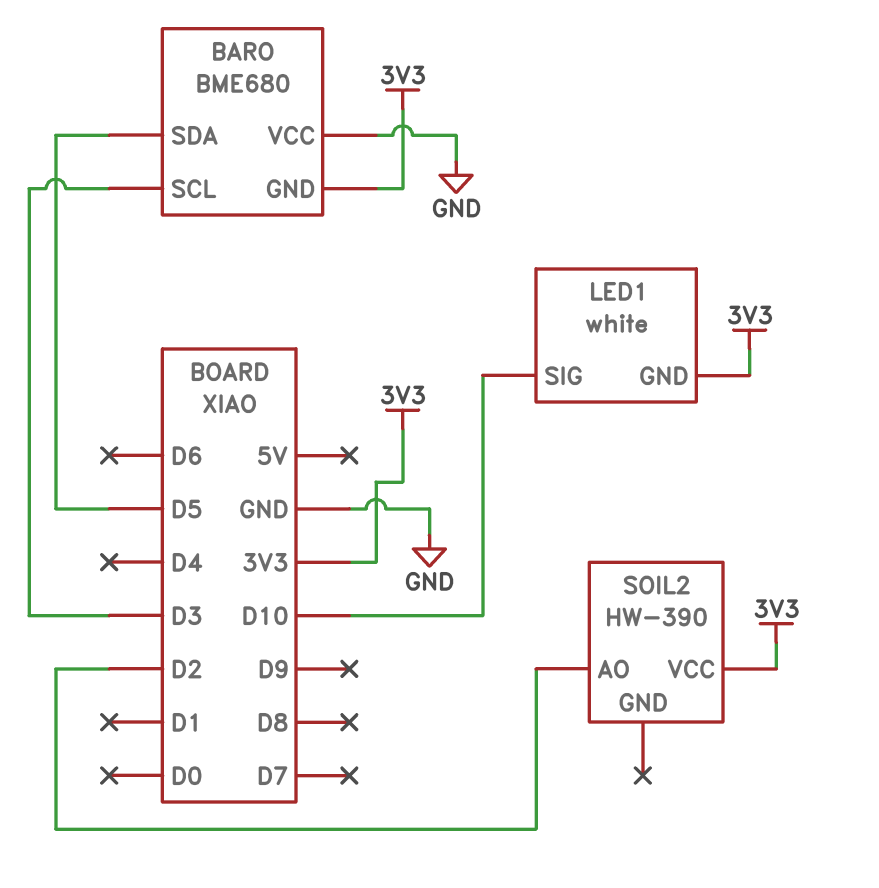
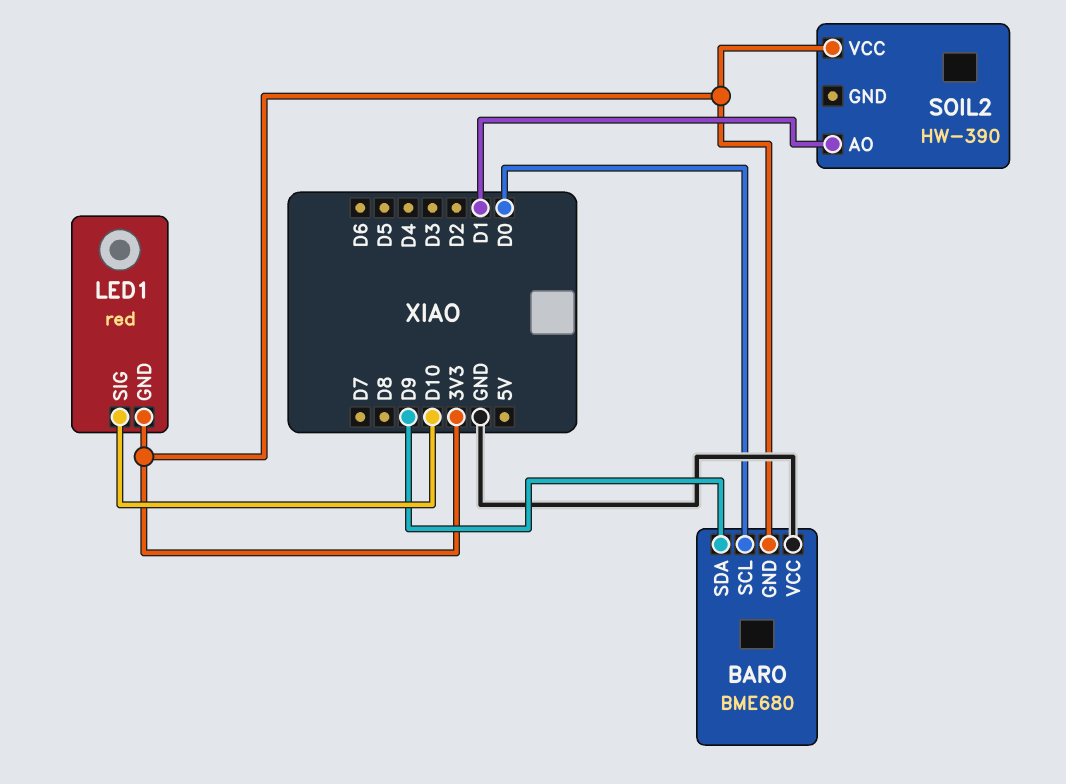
BARO pin SCL: D3 -> D0
BARO pin SDA: D5 -> D9
LED1: white -> red
SOIL2 pin AO: D2 -> D1

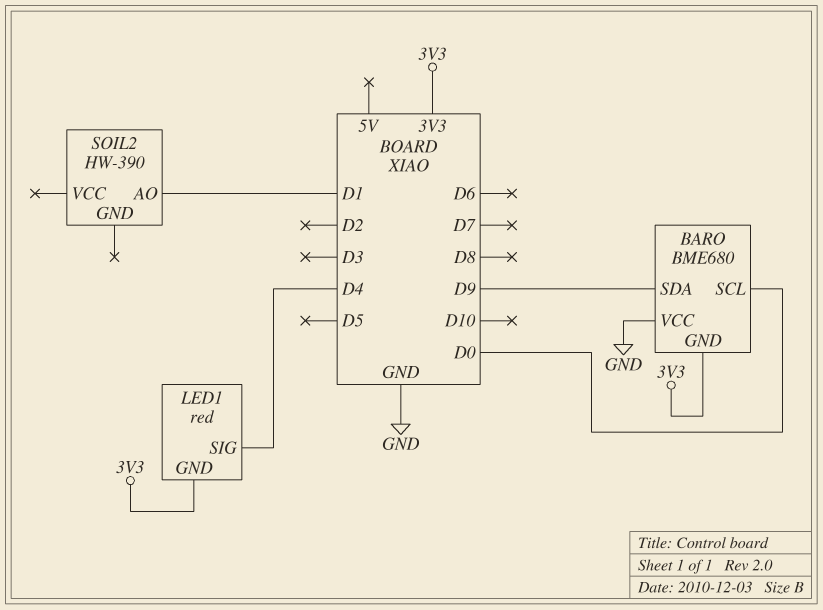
LED1 pin SIG: D10 -> D4
SOIL2 pin VCC: 3V3 -> none

